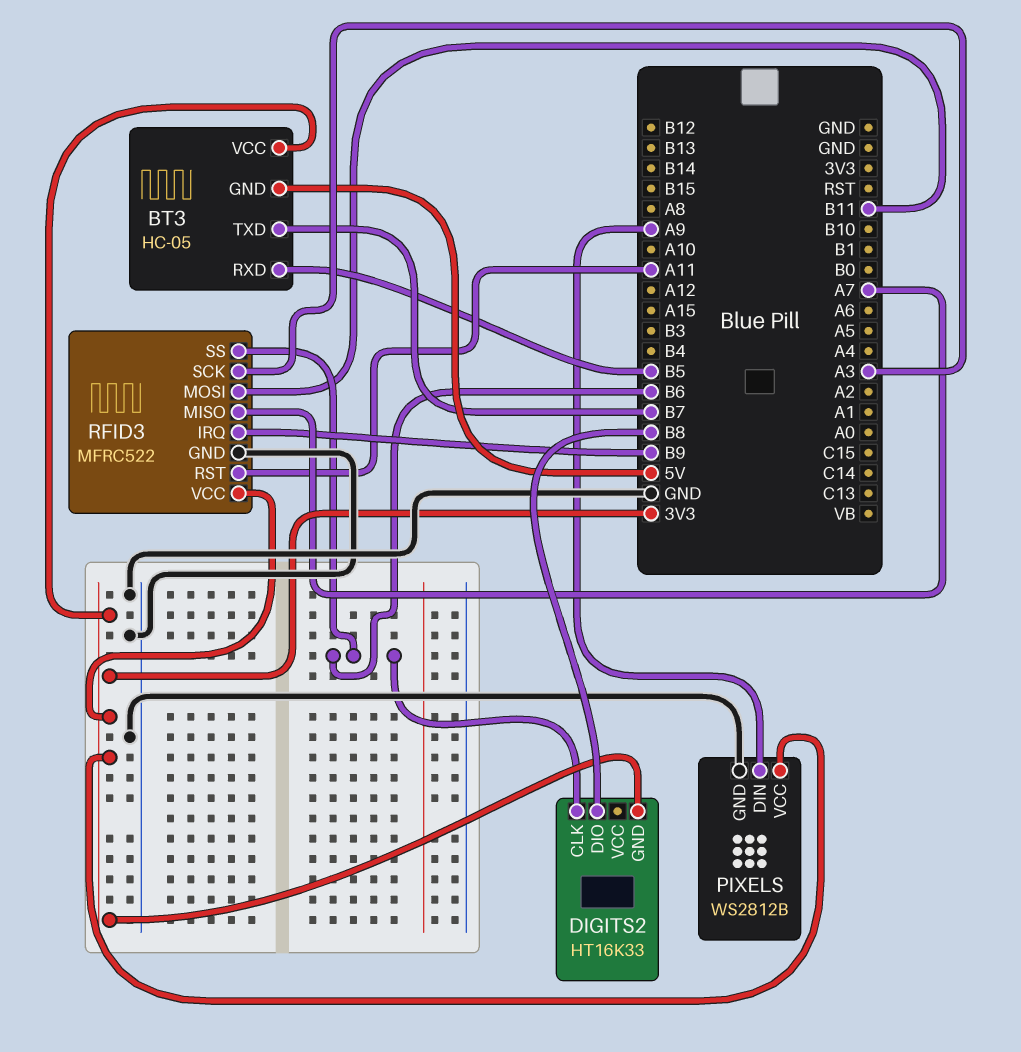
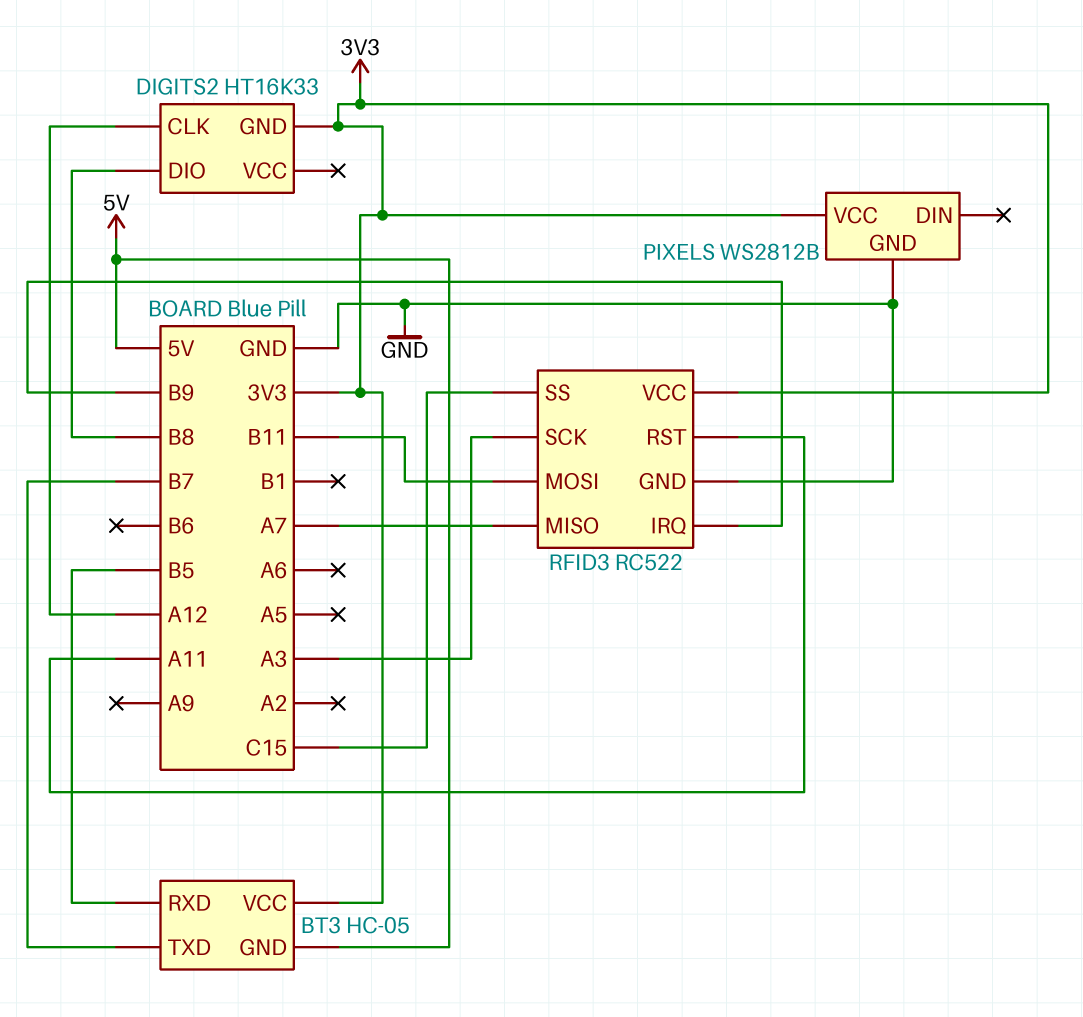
DIGITS2 pin CLK: B6 -> A12
PIXELS pin DIN: A9 -> none
RFID3: MFRC522 -> RC522
RFID3 pin SS: B6 -> C15

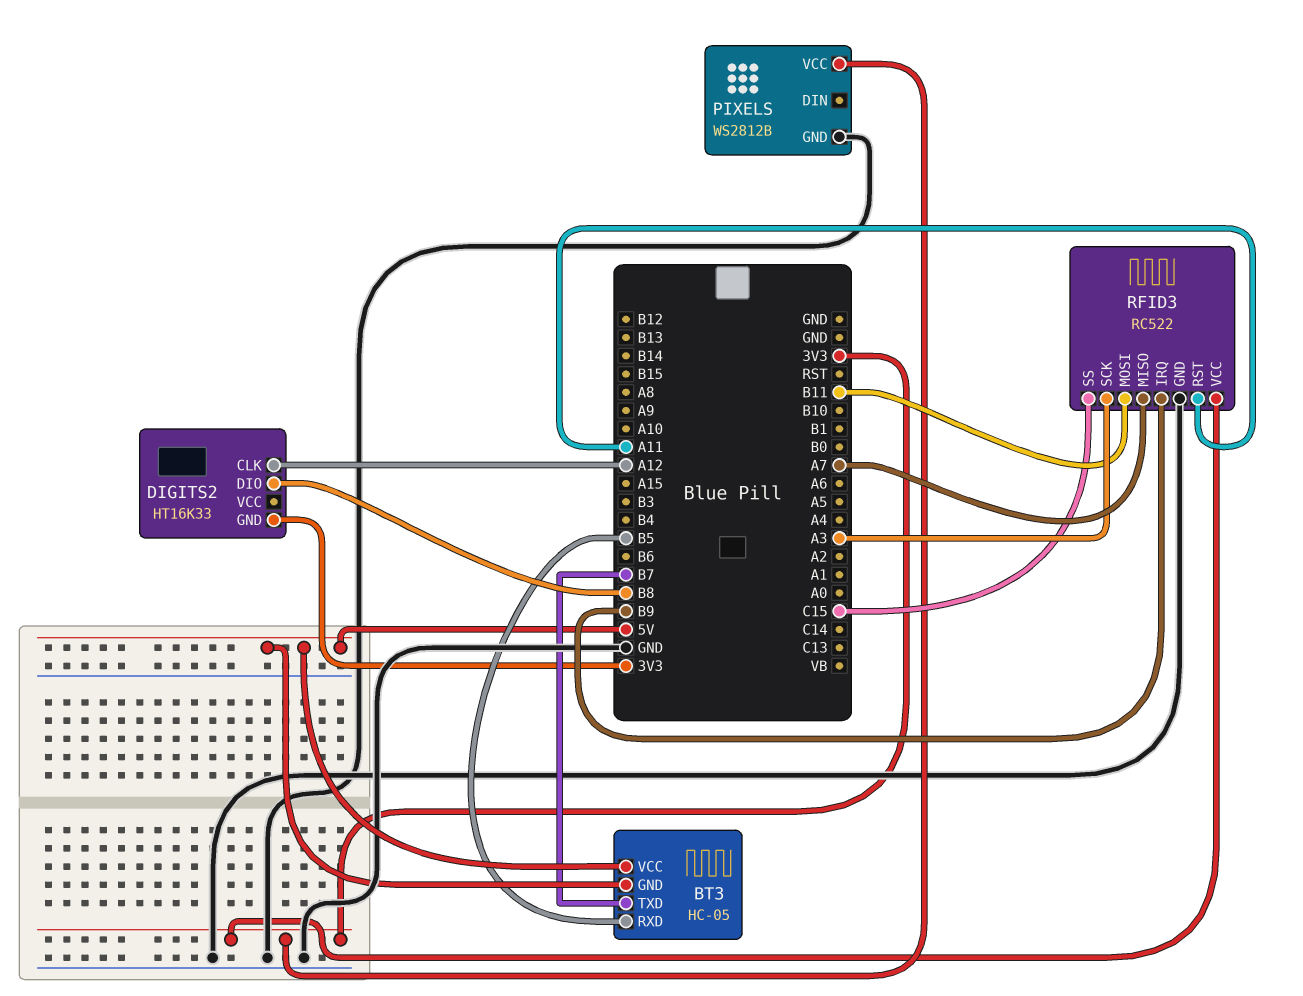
BT3 pin VCC: 3V3 -> 5V

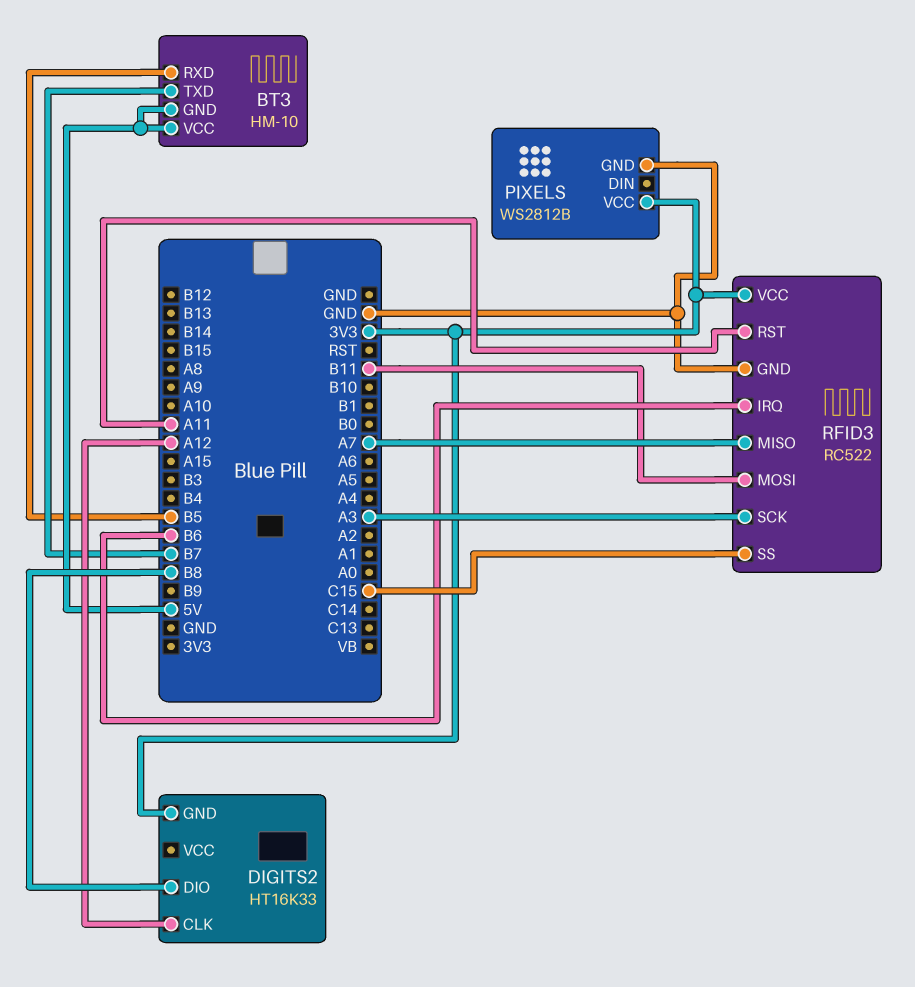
BT3: HC-05 -> HM-10
RFID3 pin IRQ: B9 -> B6

